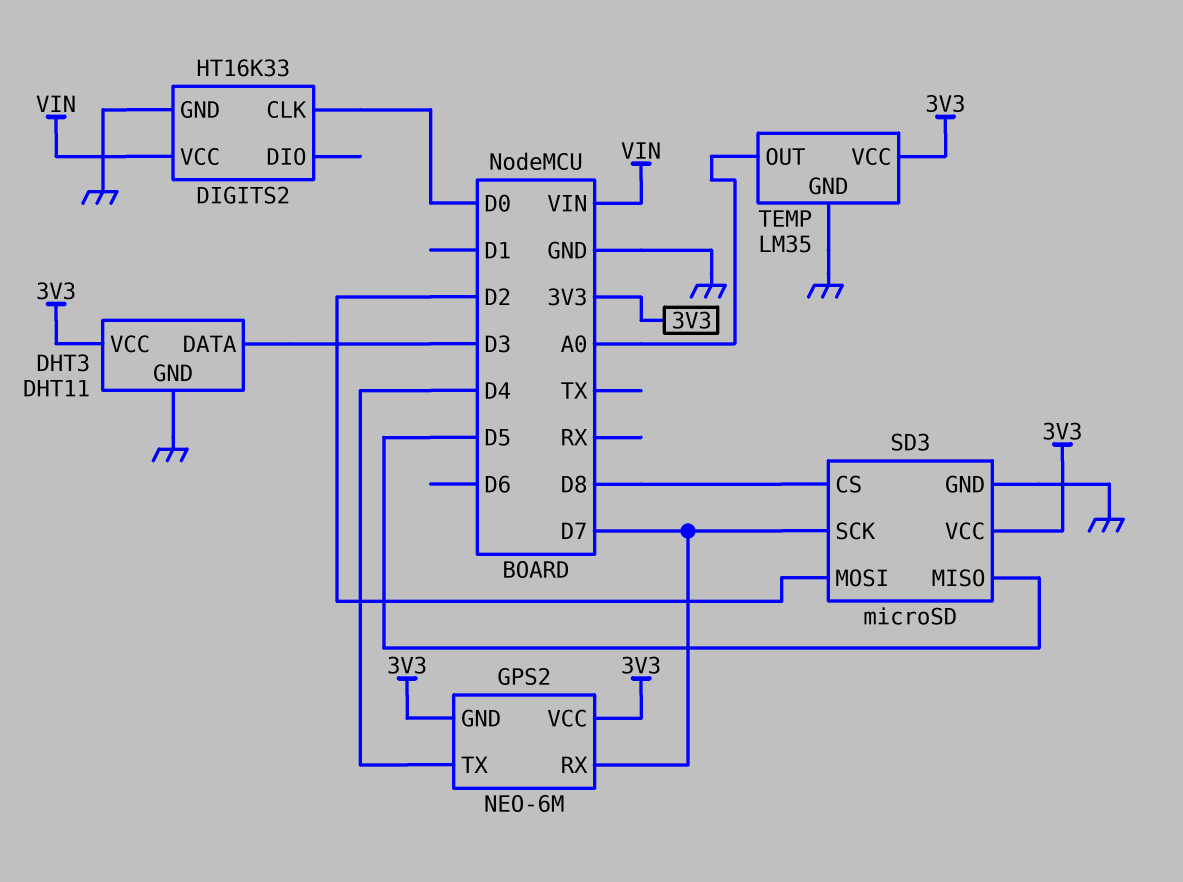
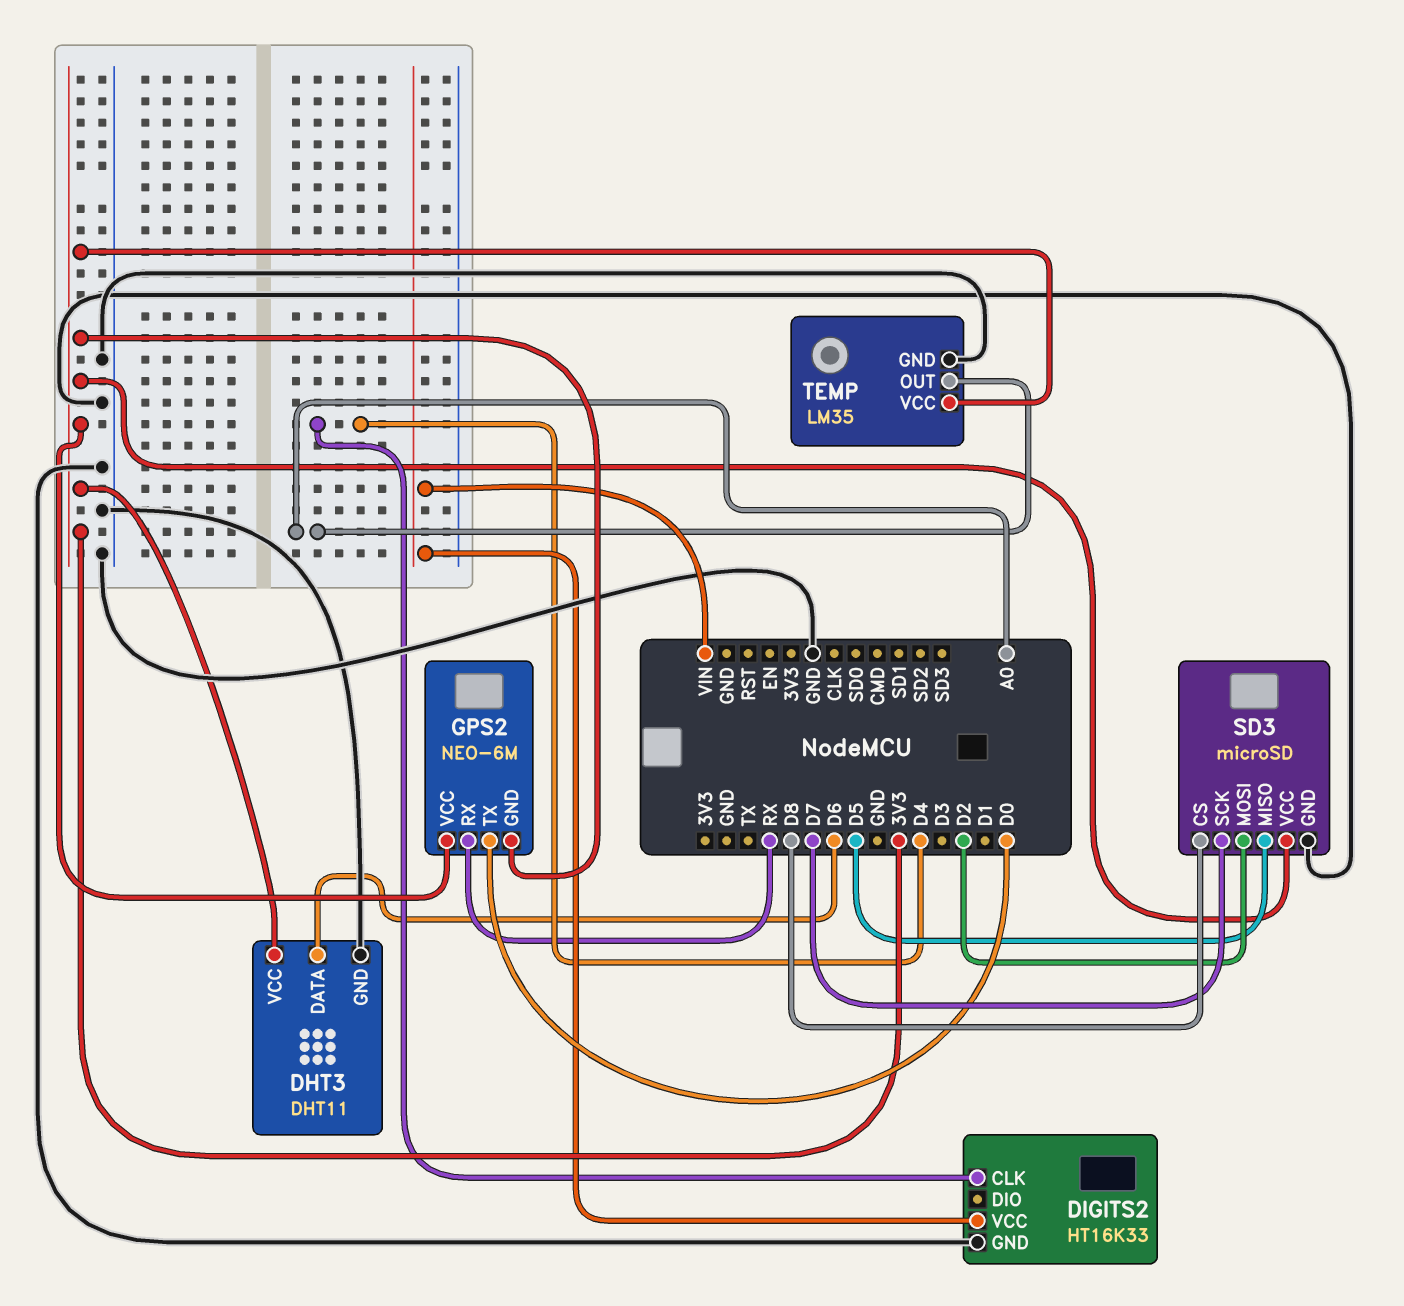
DHT3 pin DATA: D3 -> D6
DIGITS2 pin CLK: D0 -> D4
GPS2 pin RX: D7 -> RX
GPS2 pin TX: D4 -> D0

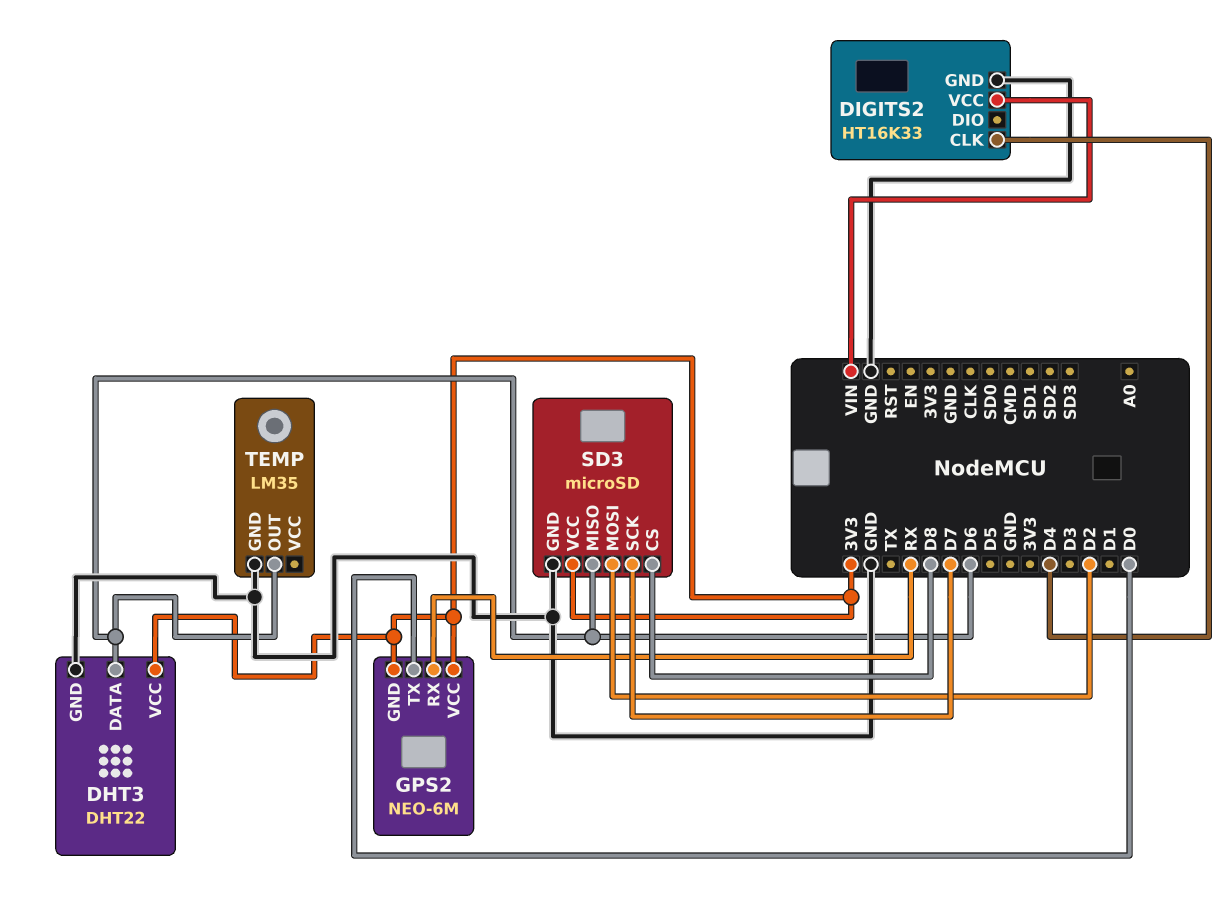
DHT3: DHT11 -> DHT22
SD3 pin MISO: D5 -> D6
TEMP pin OUT: A0 -> D6
TEMP pin VCC: 3V3 -> none

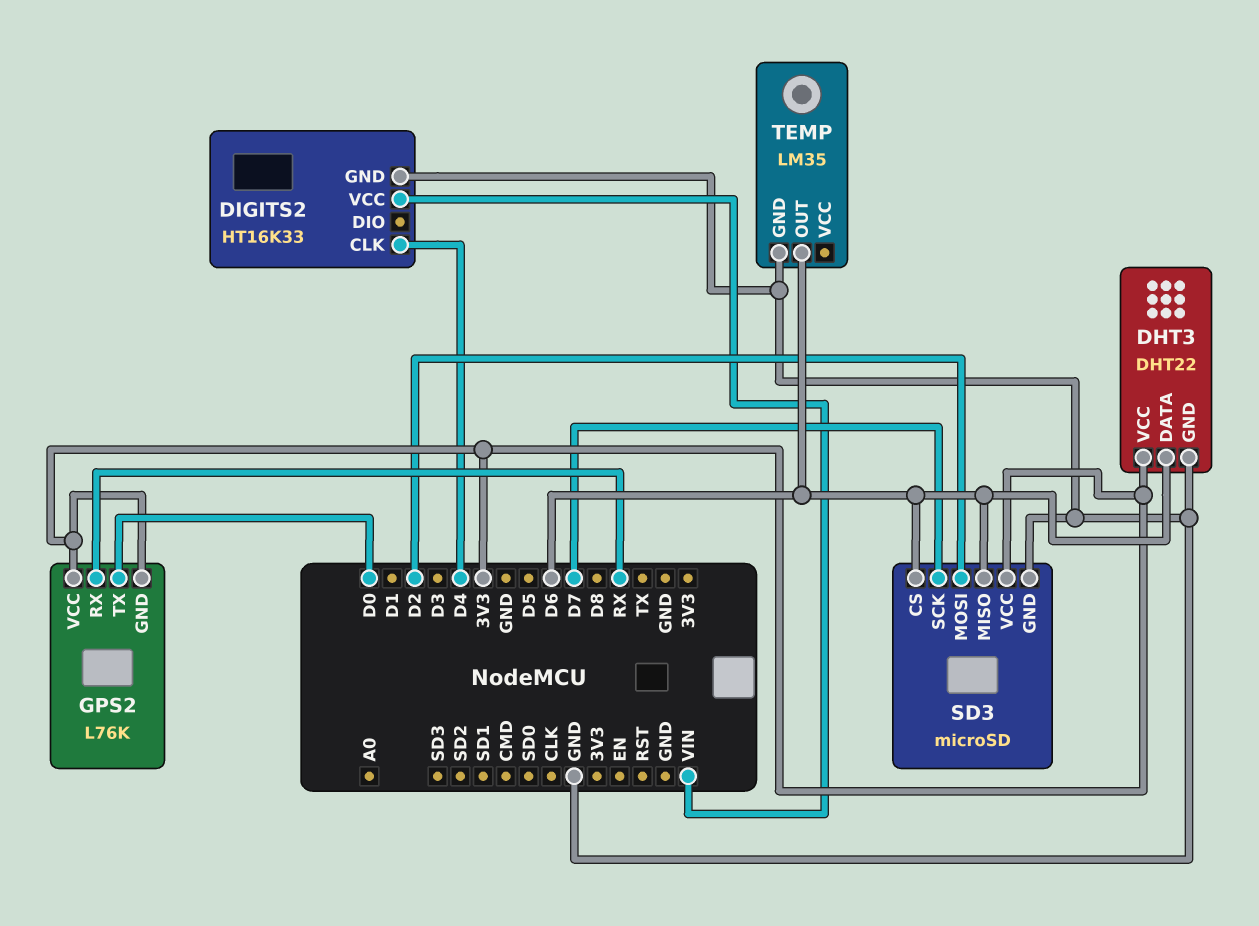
GPS2: NEO-6M -> L76K
SD3 pin CS: D8 -> D6

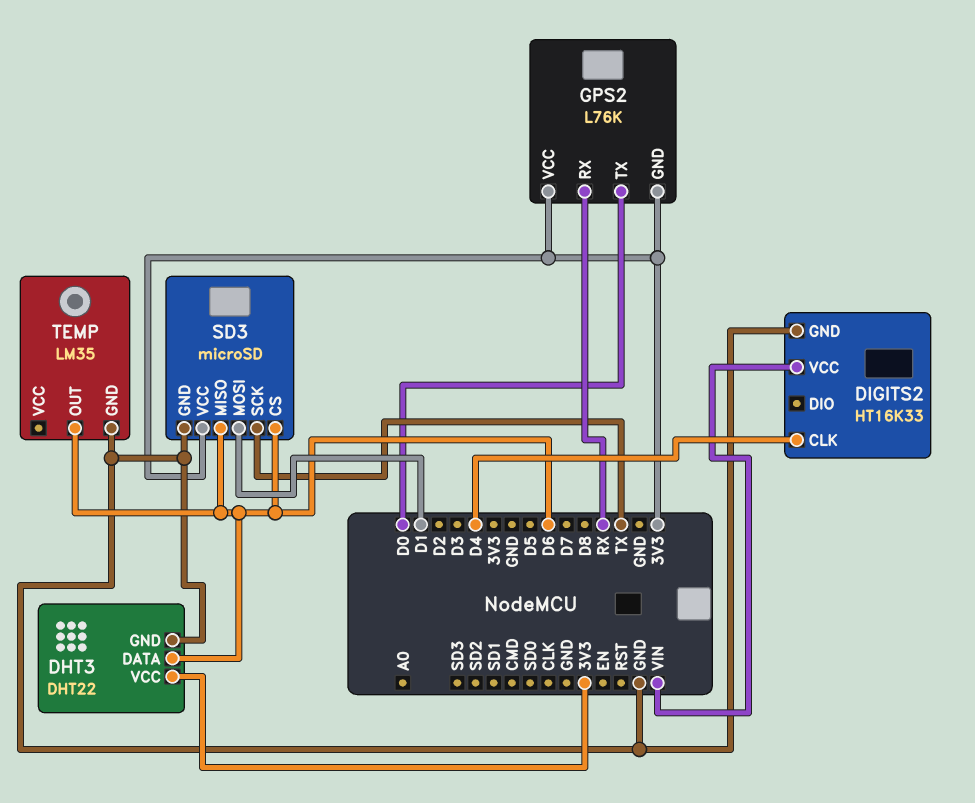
SD3 pin MOSI: D2 -> D1
SD3 pin SCK: D7 -> TX

